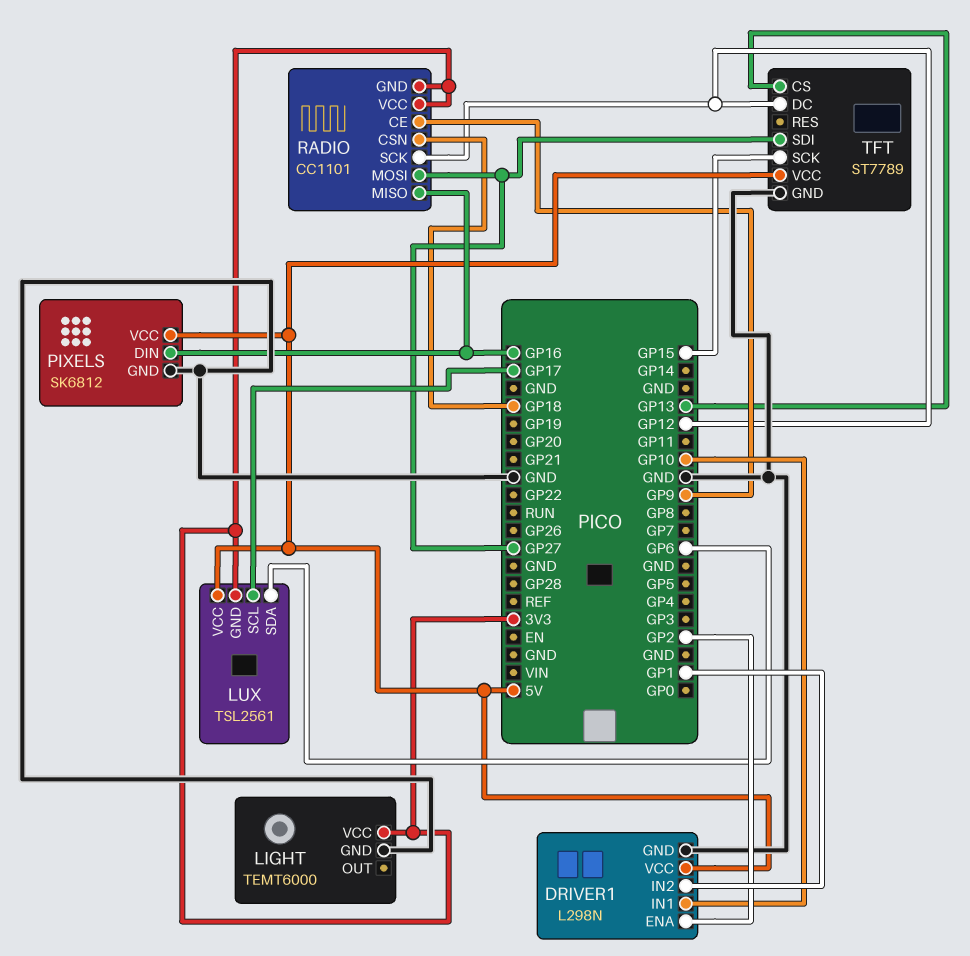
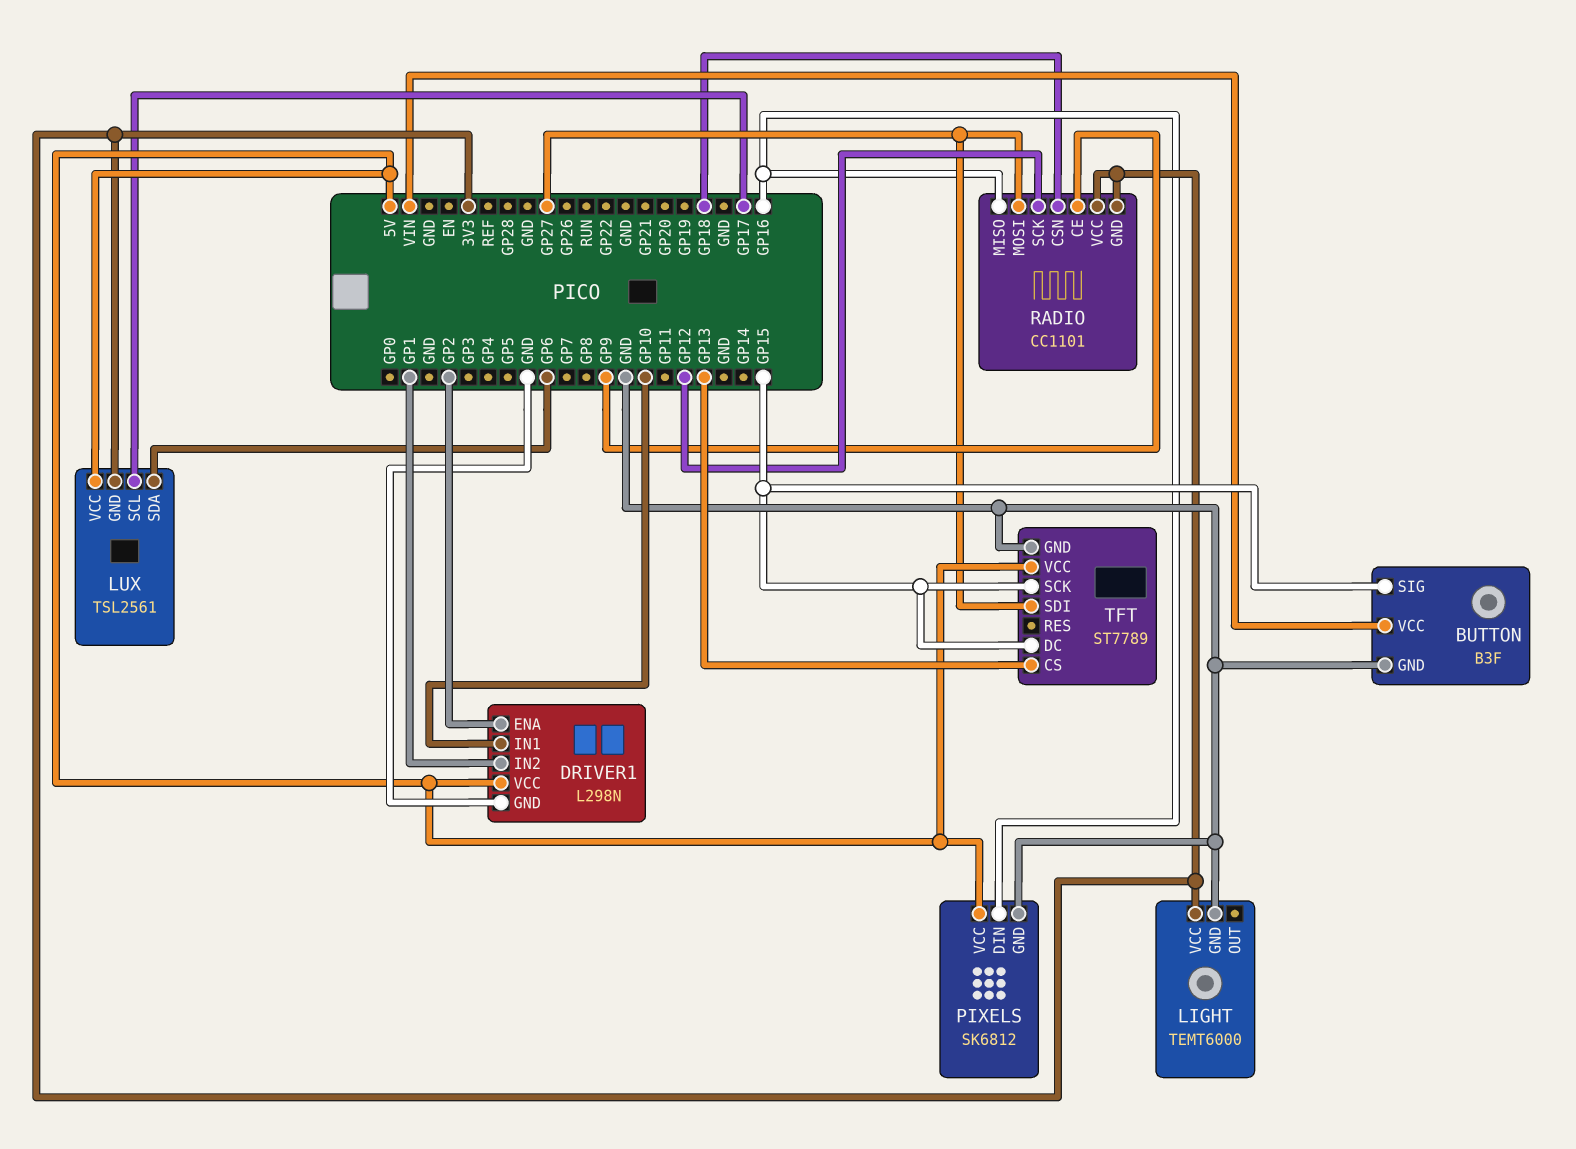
BUTTON: none -> B3F
BUTTON pin GND: none -> GND
BUTTON pin SIG: none -> GP15
BUTTON pin VCC: none -> VIN
TFT pin DC: GP12 -> GP15

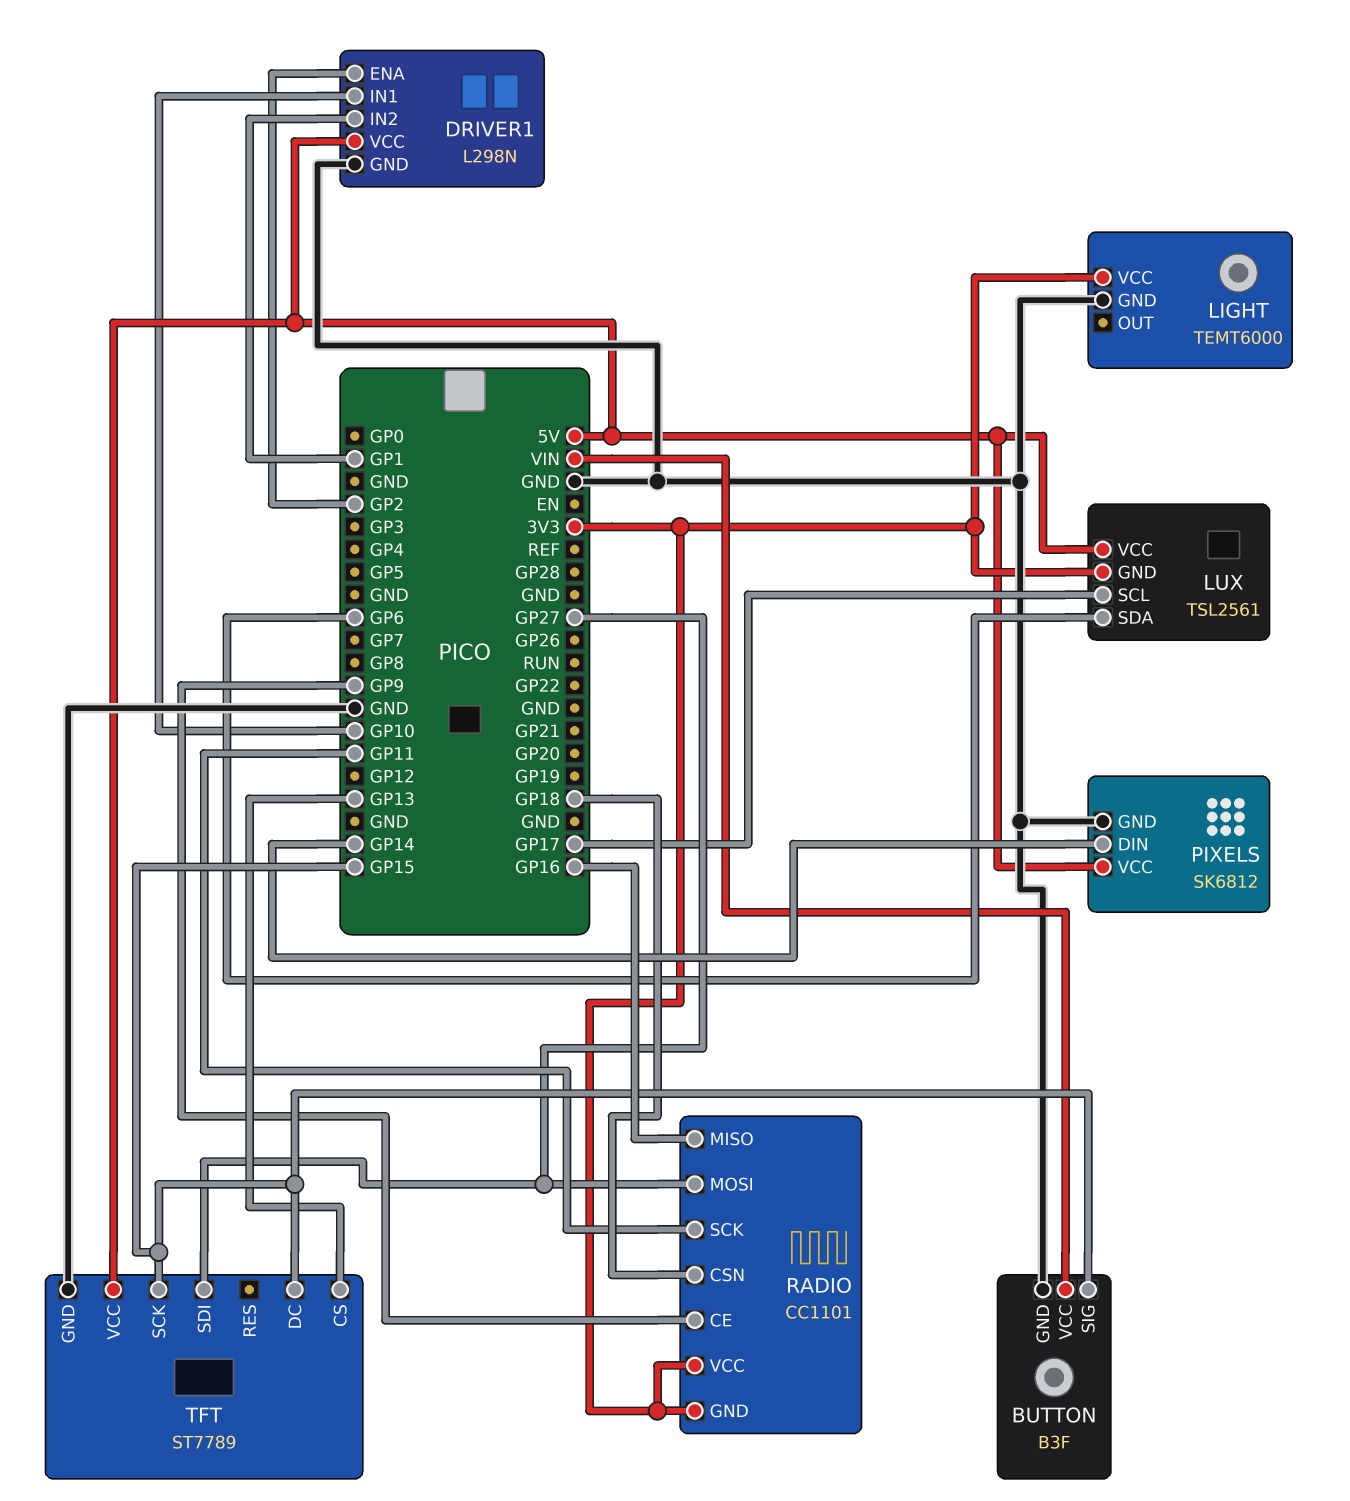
PIXELS pin DIN: GP16 -> GP14
RADIO pin SCK: GP12 -> GP11

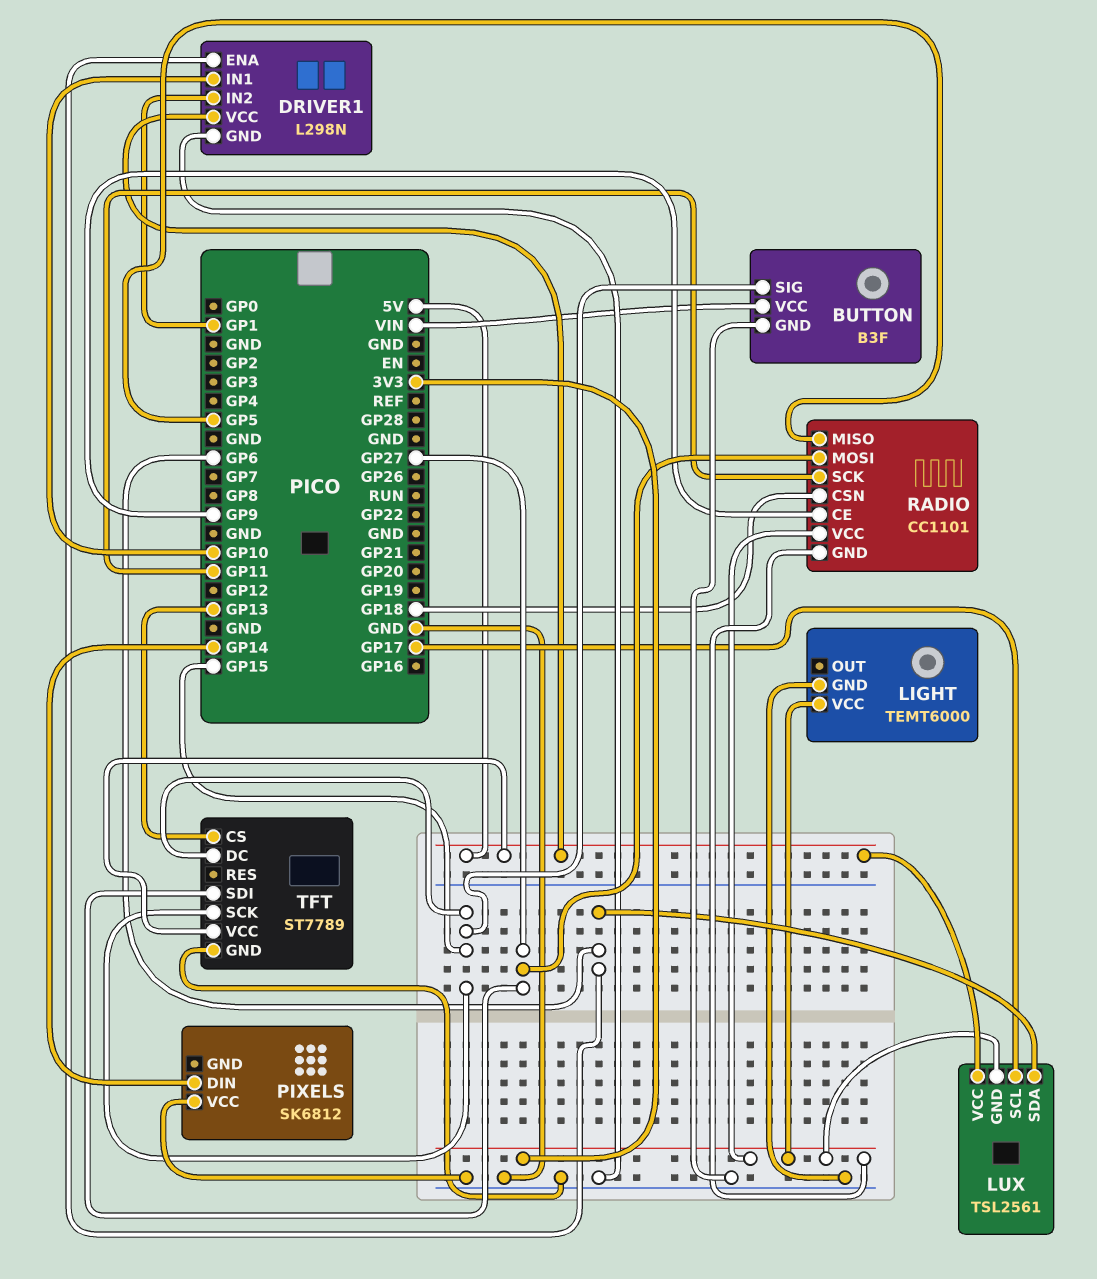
DRIVER1 pin ENA: GP2 -> GP6
PIXELS pin GND: GND -> none
PIXELS pin VCC: 5V -> GND
RADIO pin MISO: GP16 -> GP5

